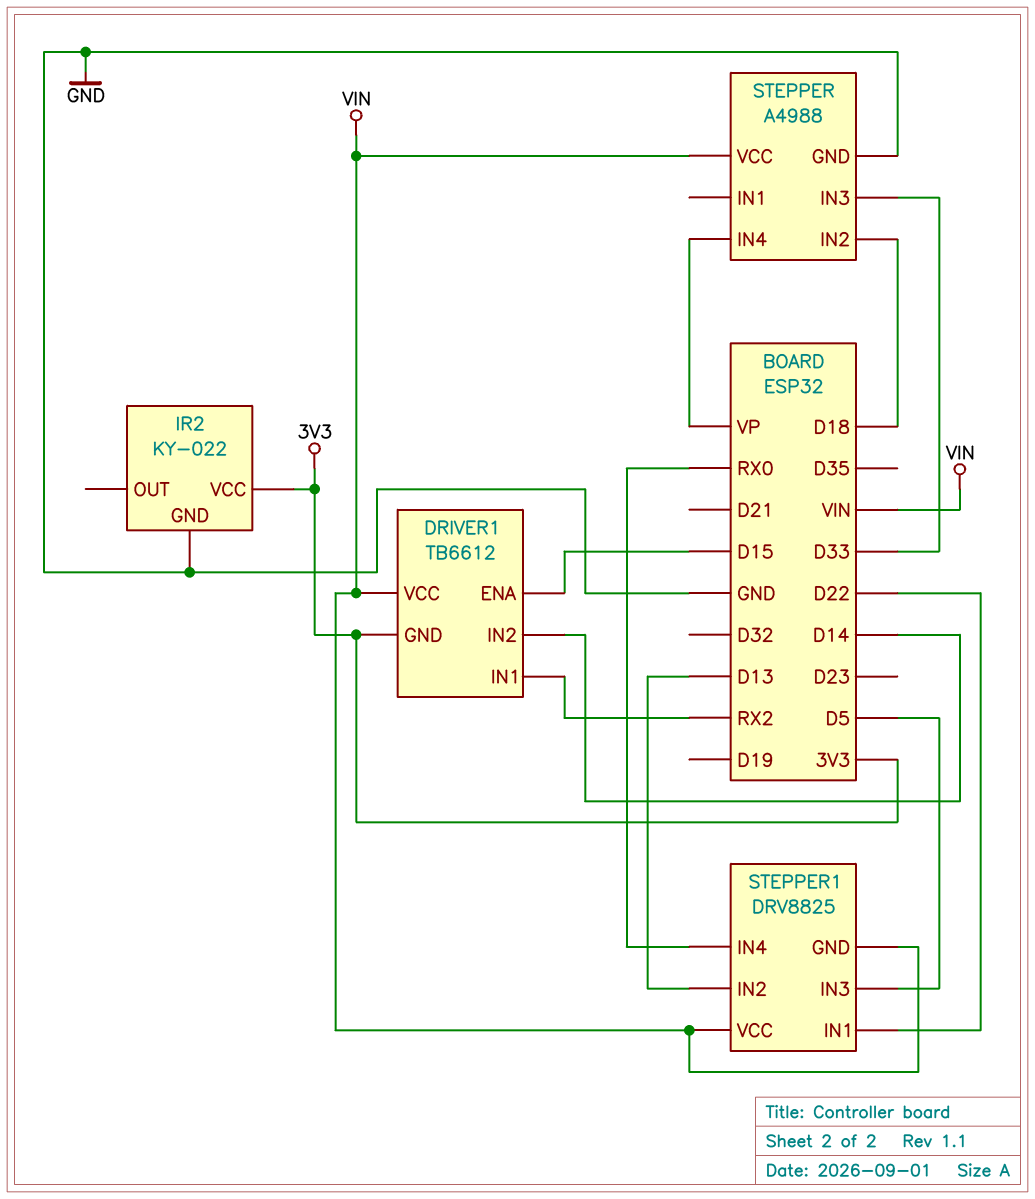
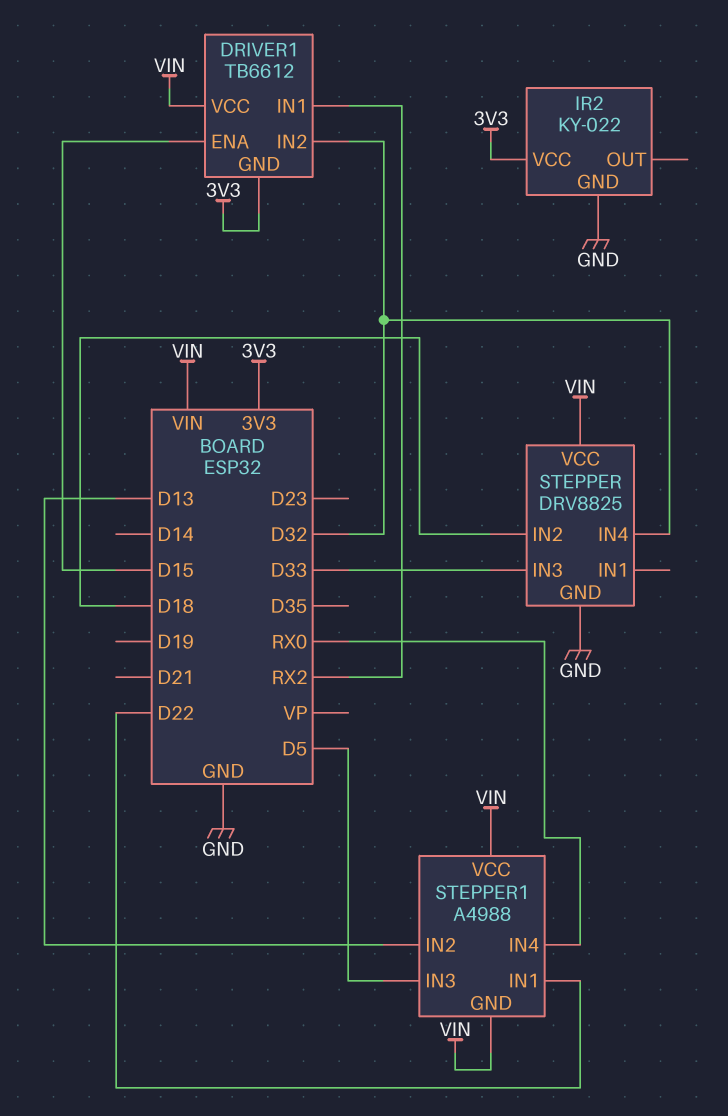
DRIVER1 pin IN2: D14 -> D32
STEPPER: A4988 -> DRV8825
STEPPER pin IN4: VP -> D32
STEPPER1: DRV8825 -> A4988

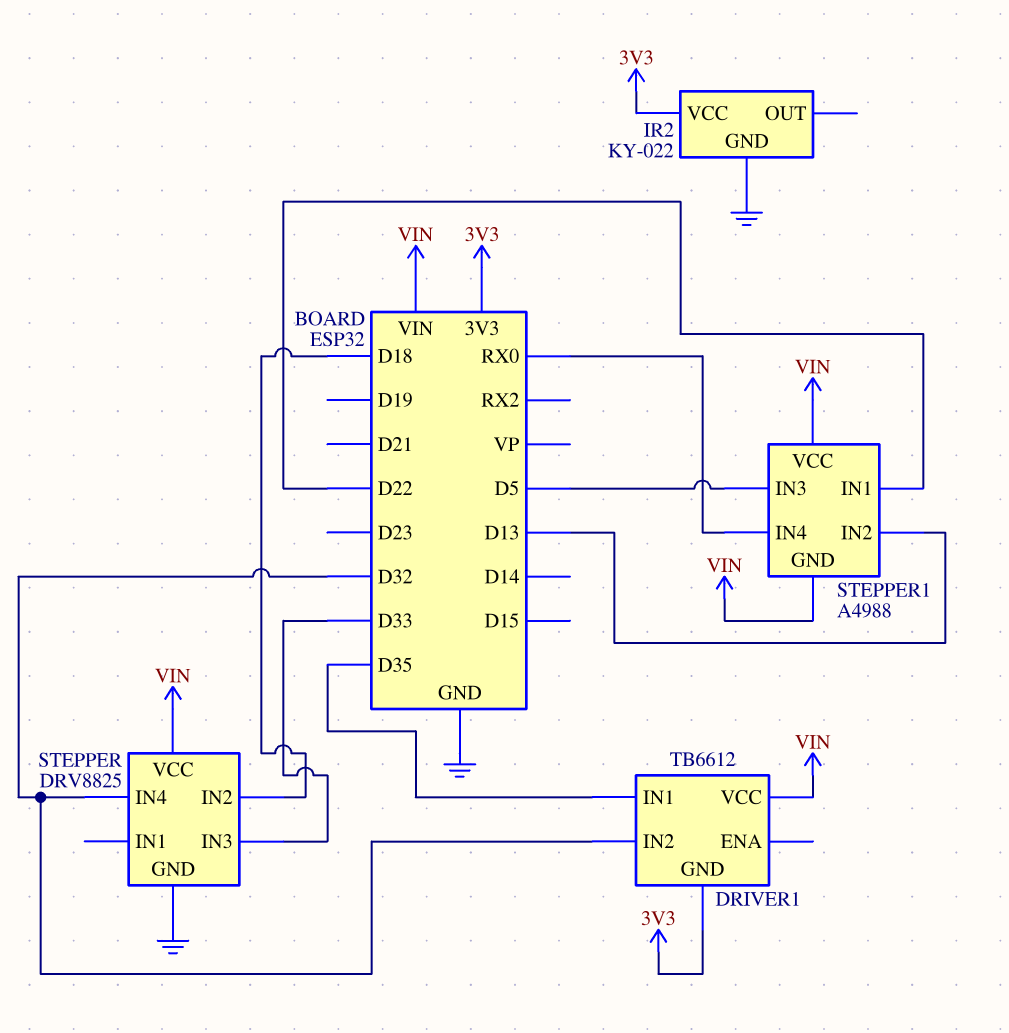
DRIVER1 pin ENA: D15 -> none
DRIVER1 pin IN1: RX2 -> D35

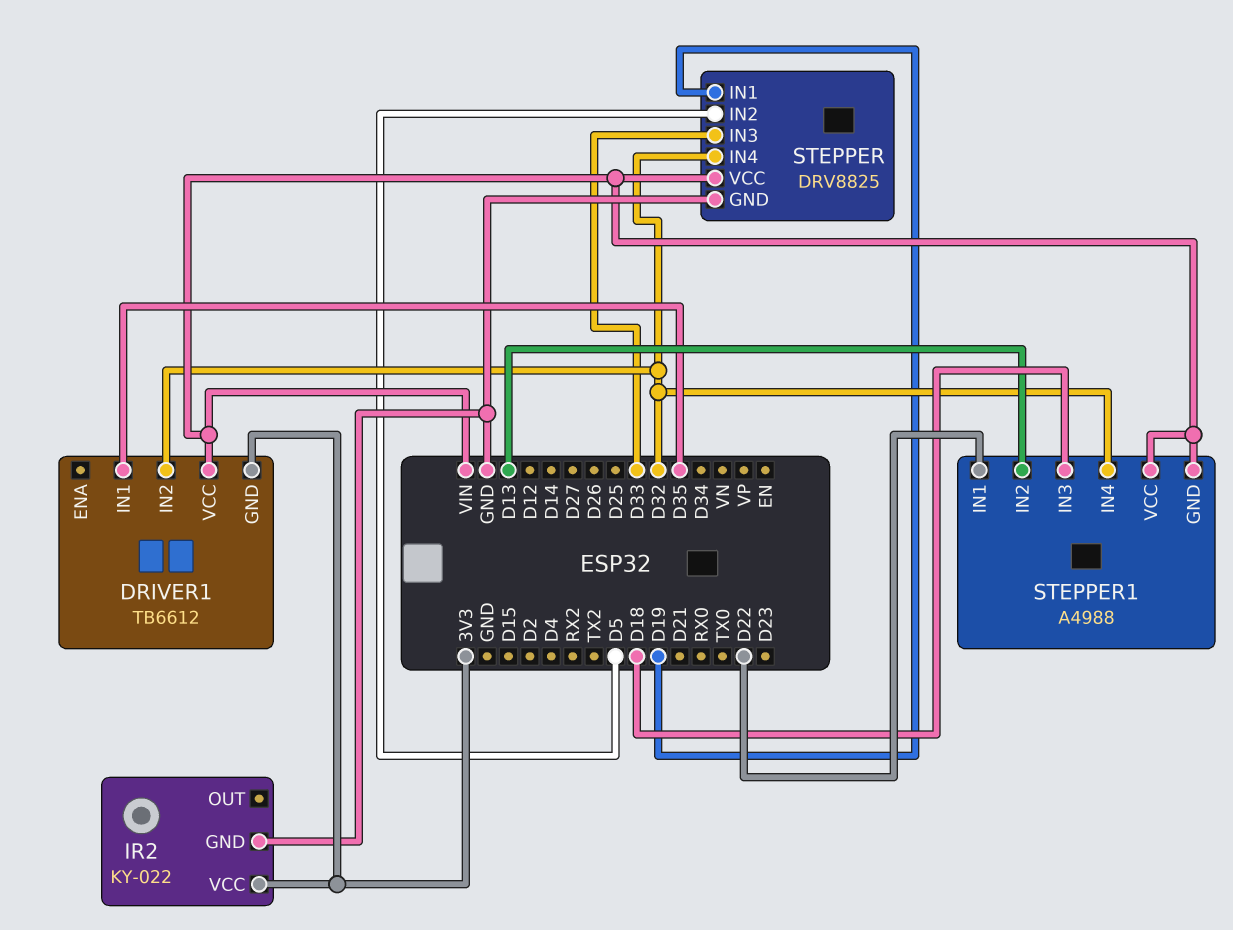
STEPPER pin IN1: none -> D19
STEPPER pin IN2: D18 -> D5
STEPPER1 pin IN3: D5 -> D18
STEPPER1 pin IN4: RX0 -> D32

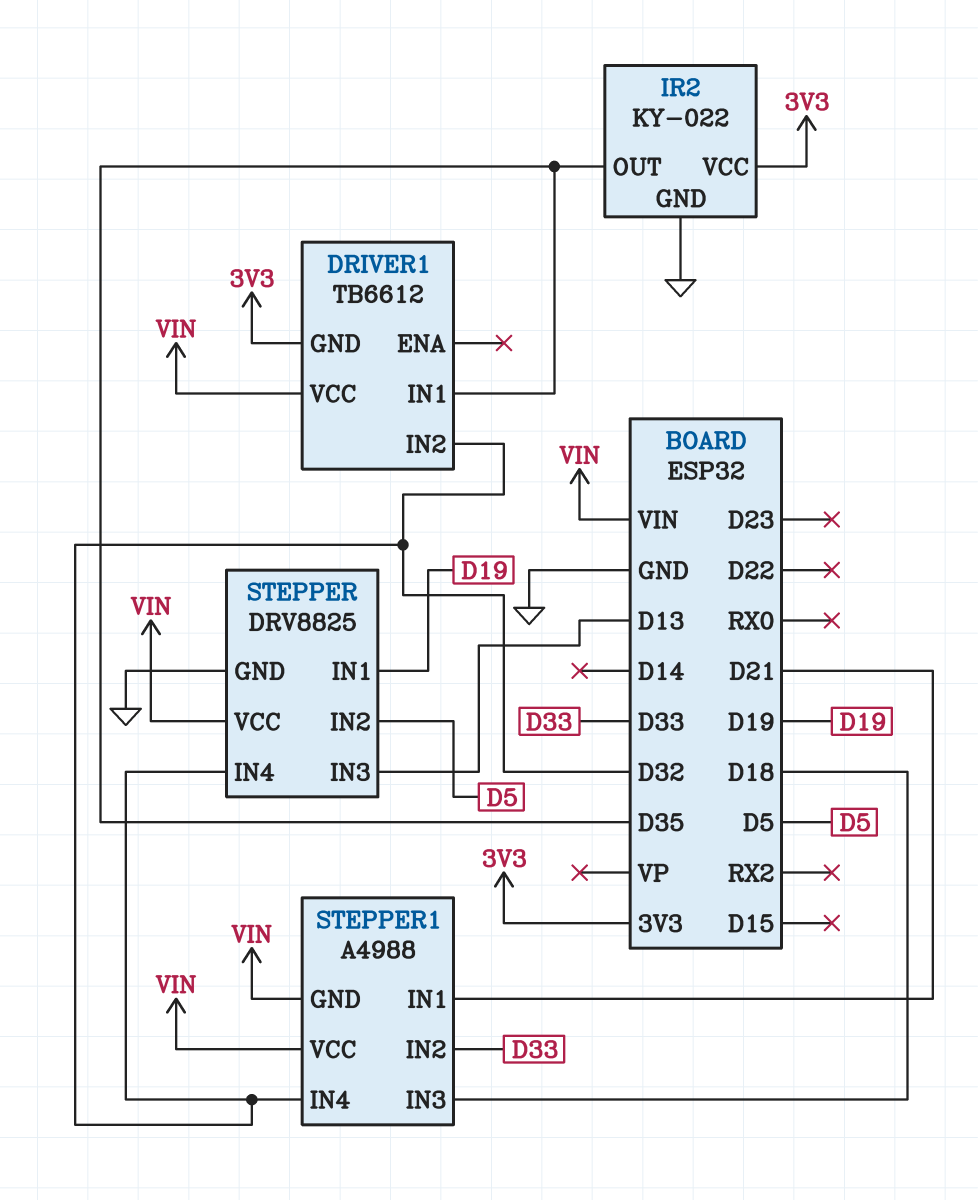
IR2 pin OUT: none -> D35
STEPPER pin IN3: D33 -> D13
STEPPER1 pin IN1: D22 -> D21
STEPPER1 pin IN2: D13 -> D33

